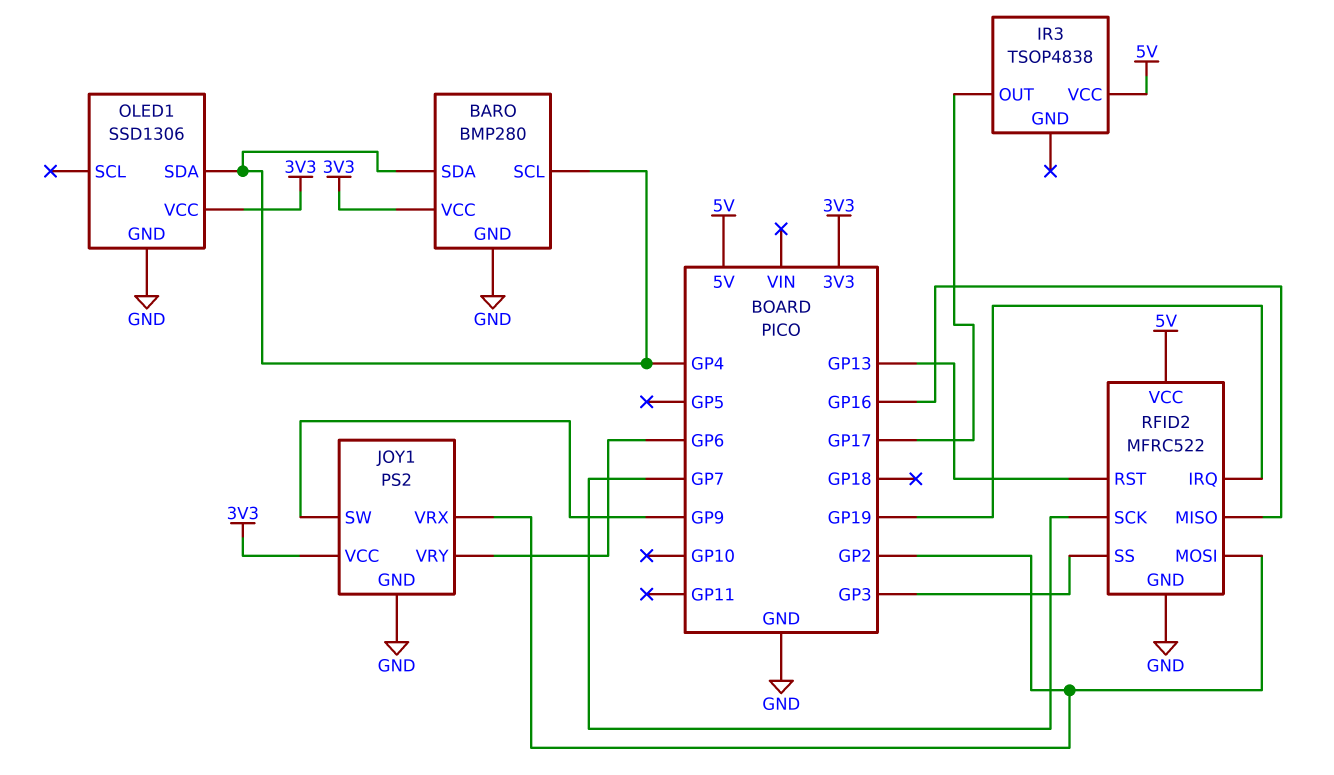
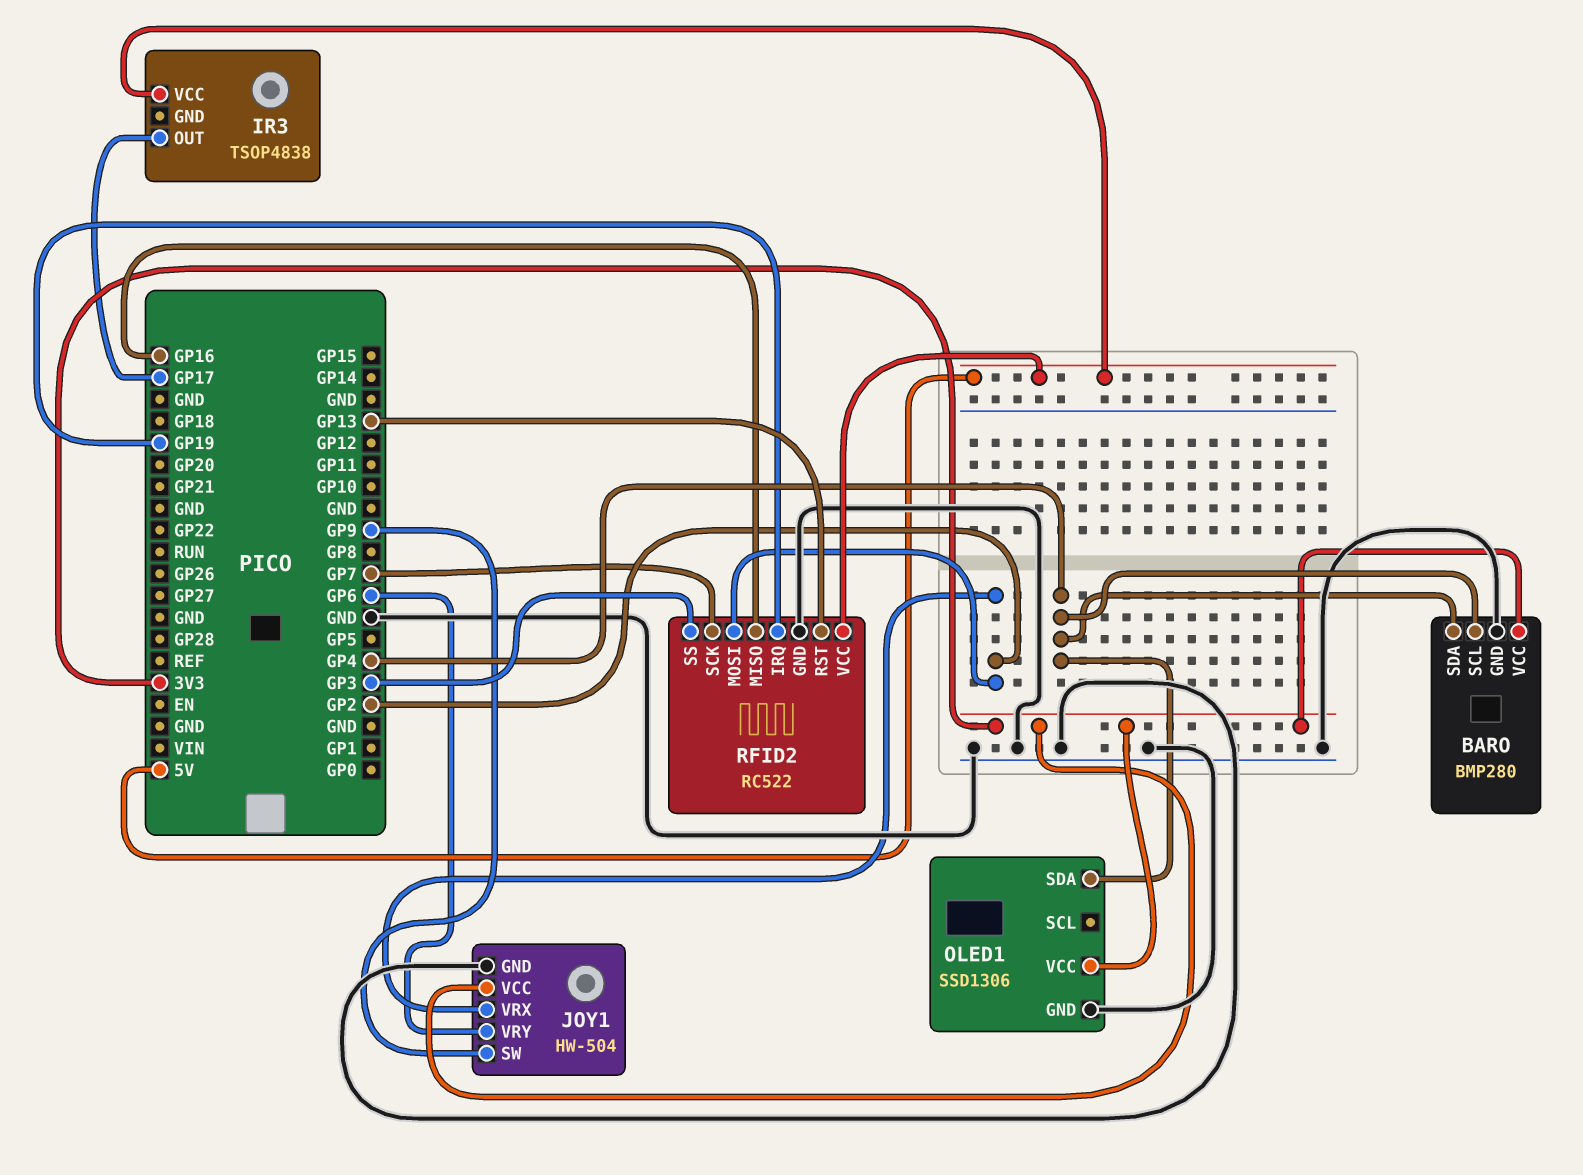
JOY1: PS2 -> HW-504
RFID2: MFRC522 -> RC522

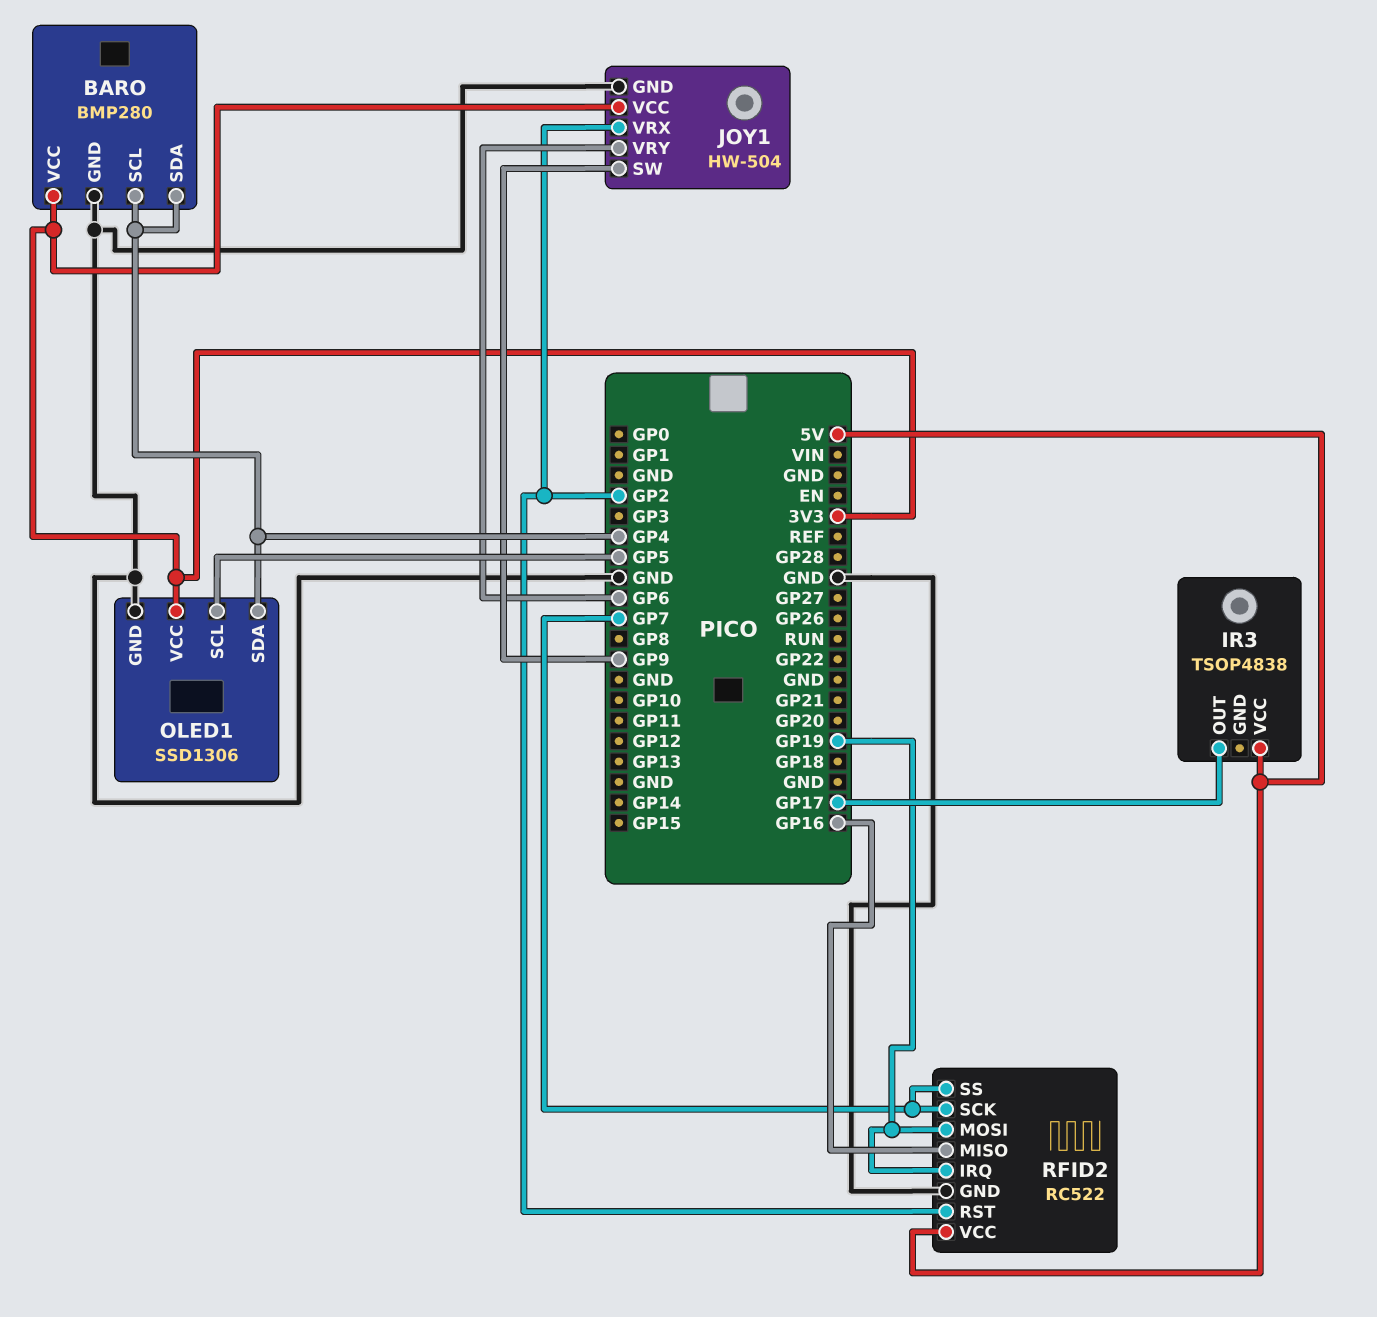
OLED1 pin SCL: none -> GP5
RFID2 pin MOSI: GP2 -> GP19
RFID2 pin RST: GP13 -> GP2
RFID2 pin SS: GP3 -> GP7

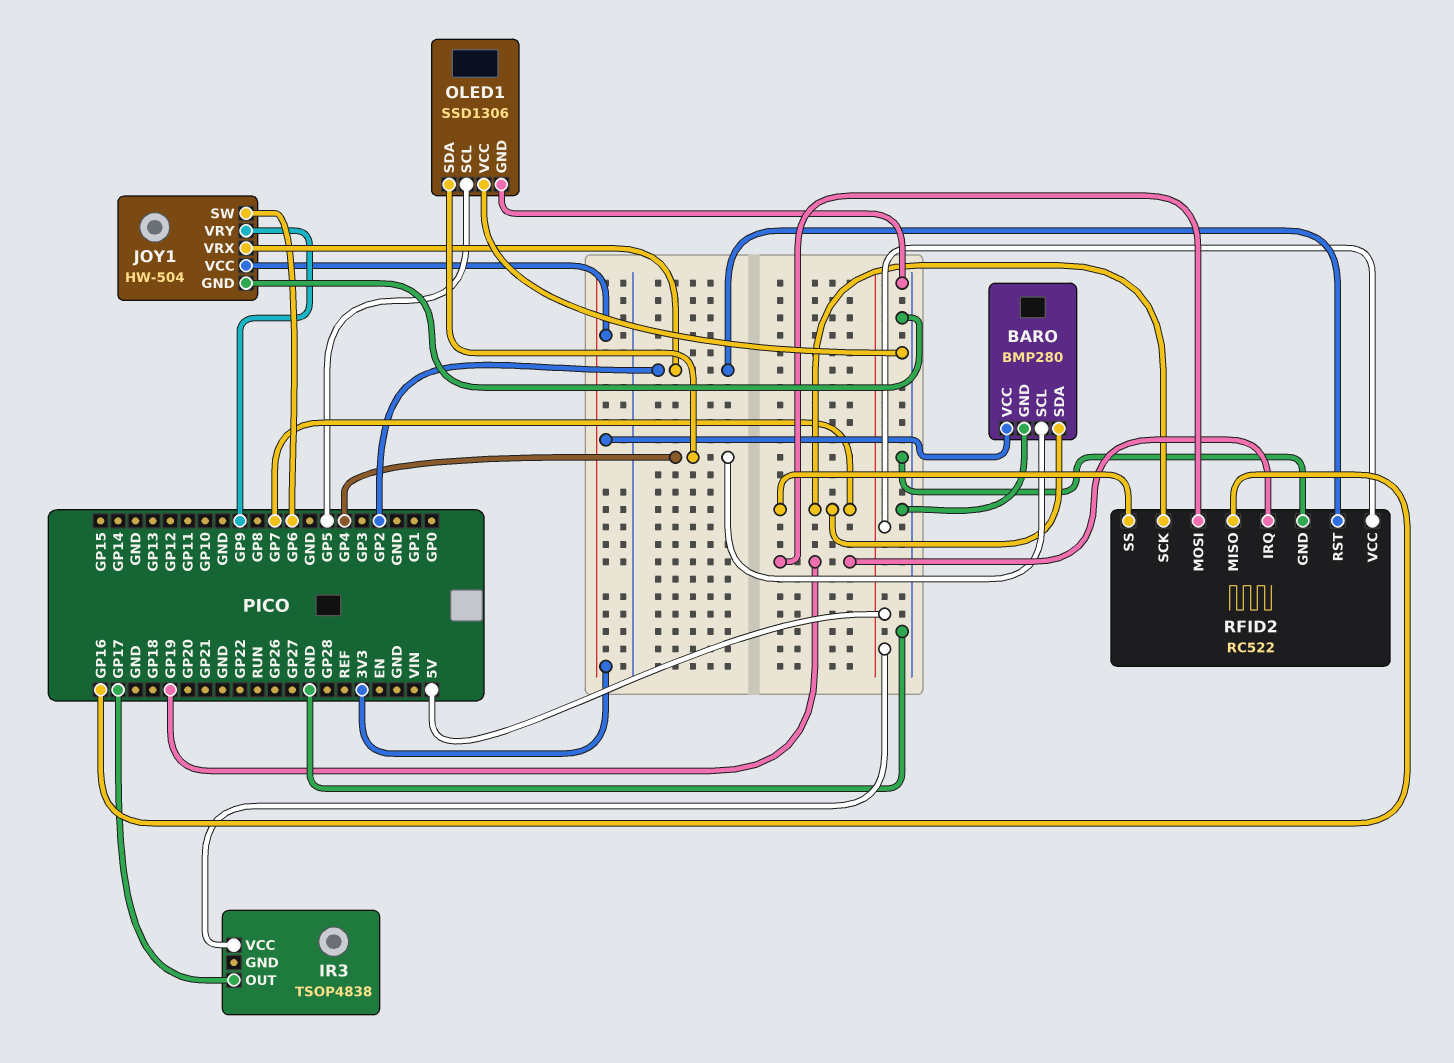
BARO pin SDA: GP4 -> GP7
JOY1 pin SW: GP9 -> GP6
JOY1 pin VRY: GP6 -> GP9
OLED1 pin VCC: 3V3 -> GND

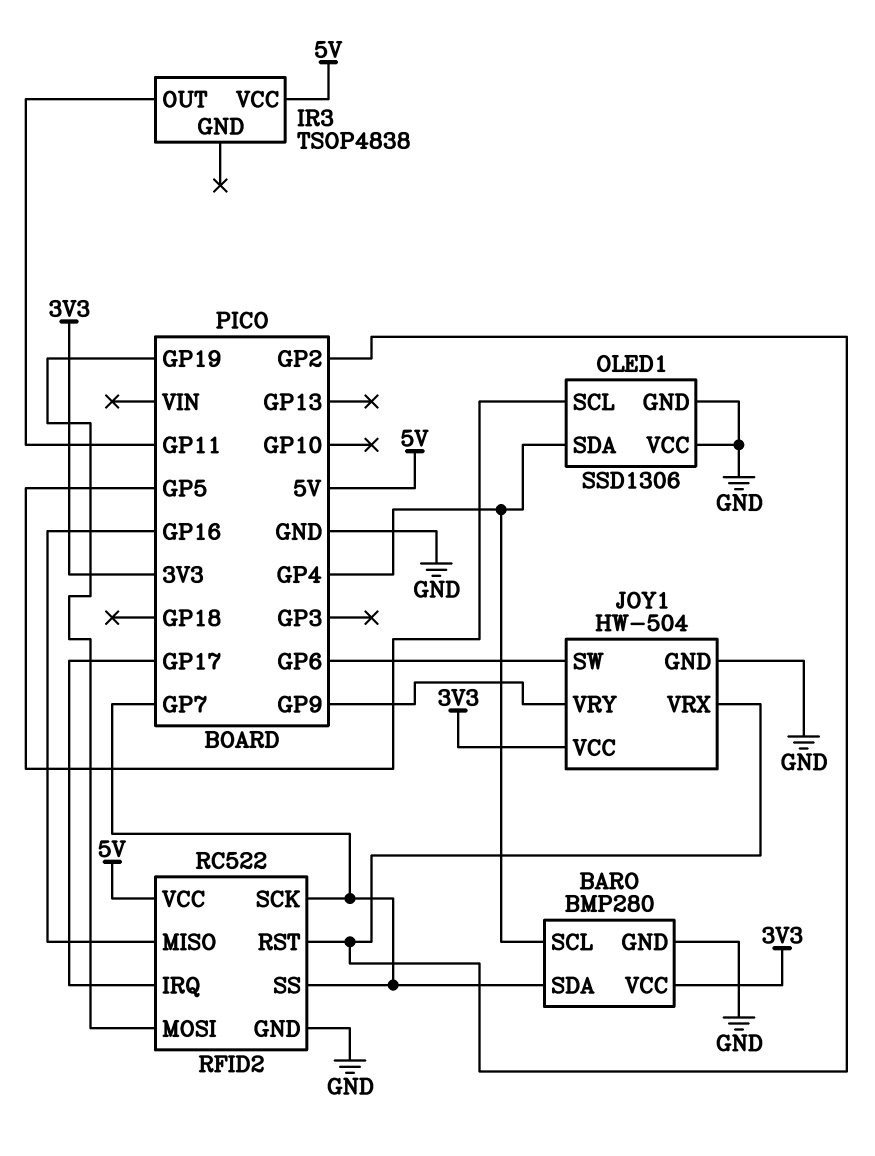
IR3 pin OUT: GP17 -> GP11
RFID2 pin IRQ: GP19 -> GP17

